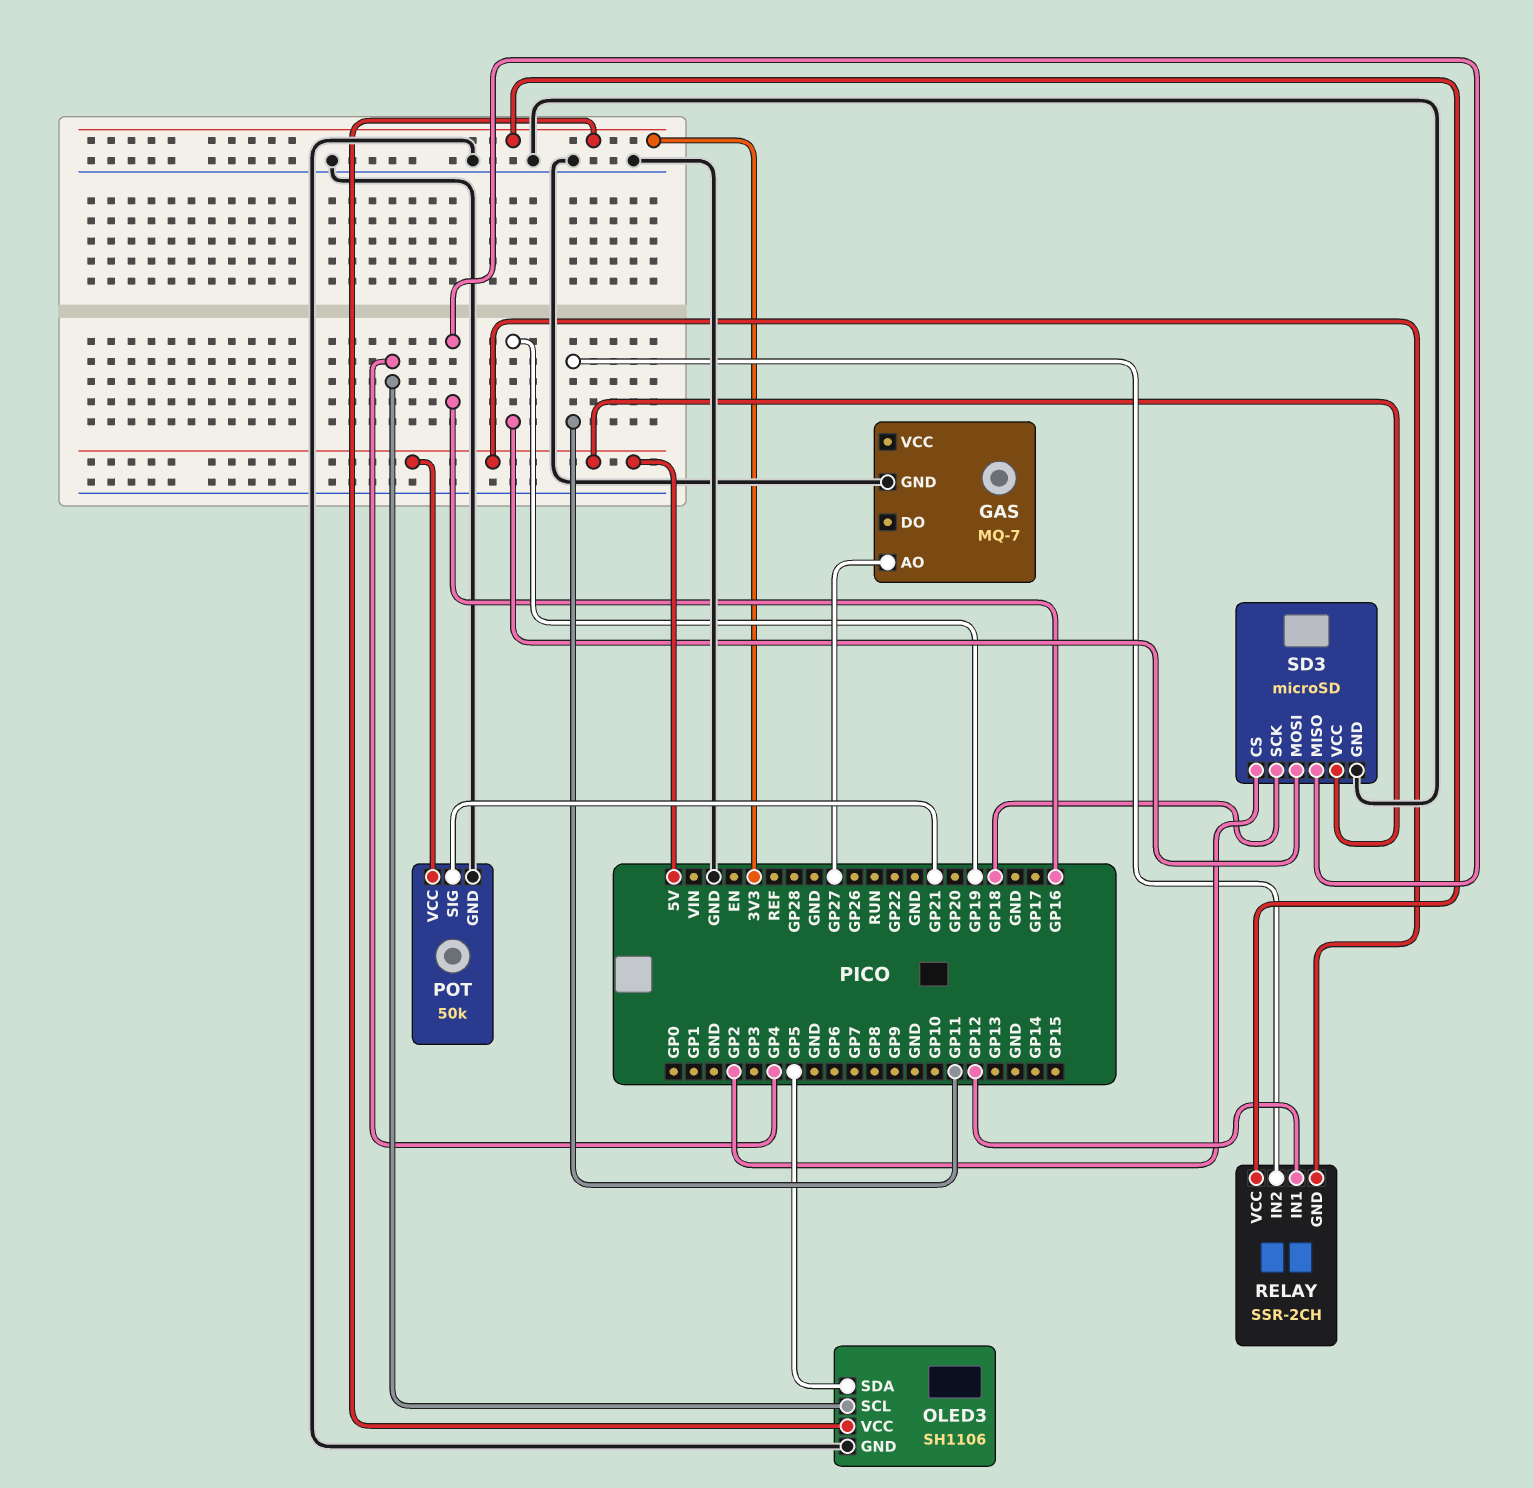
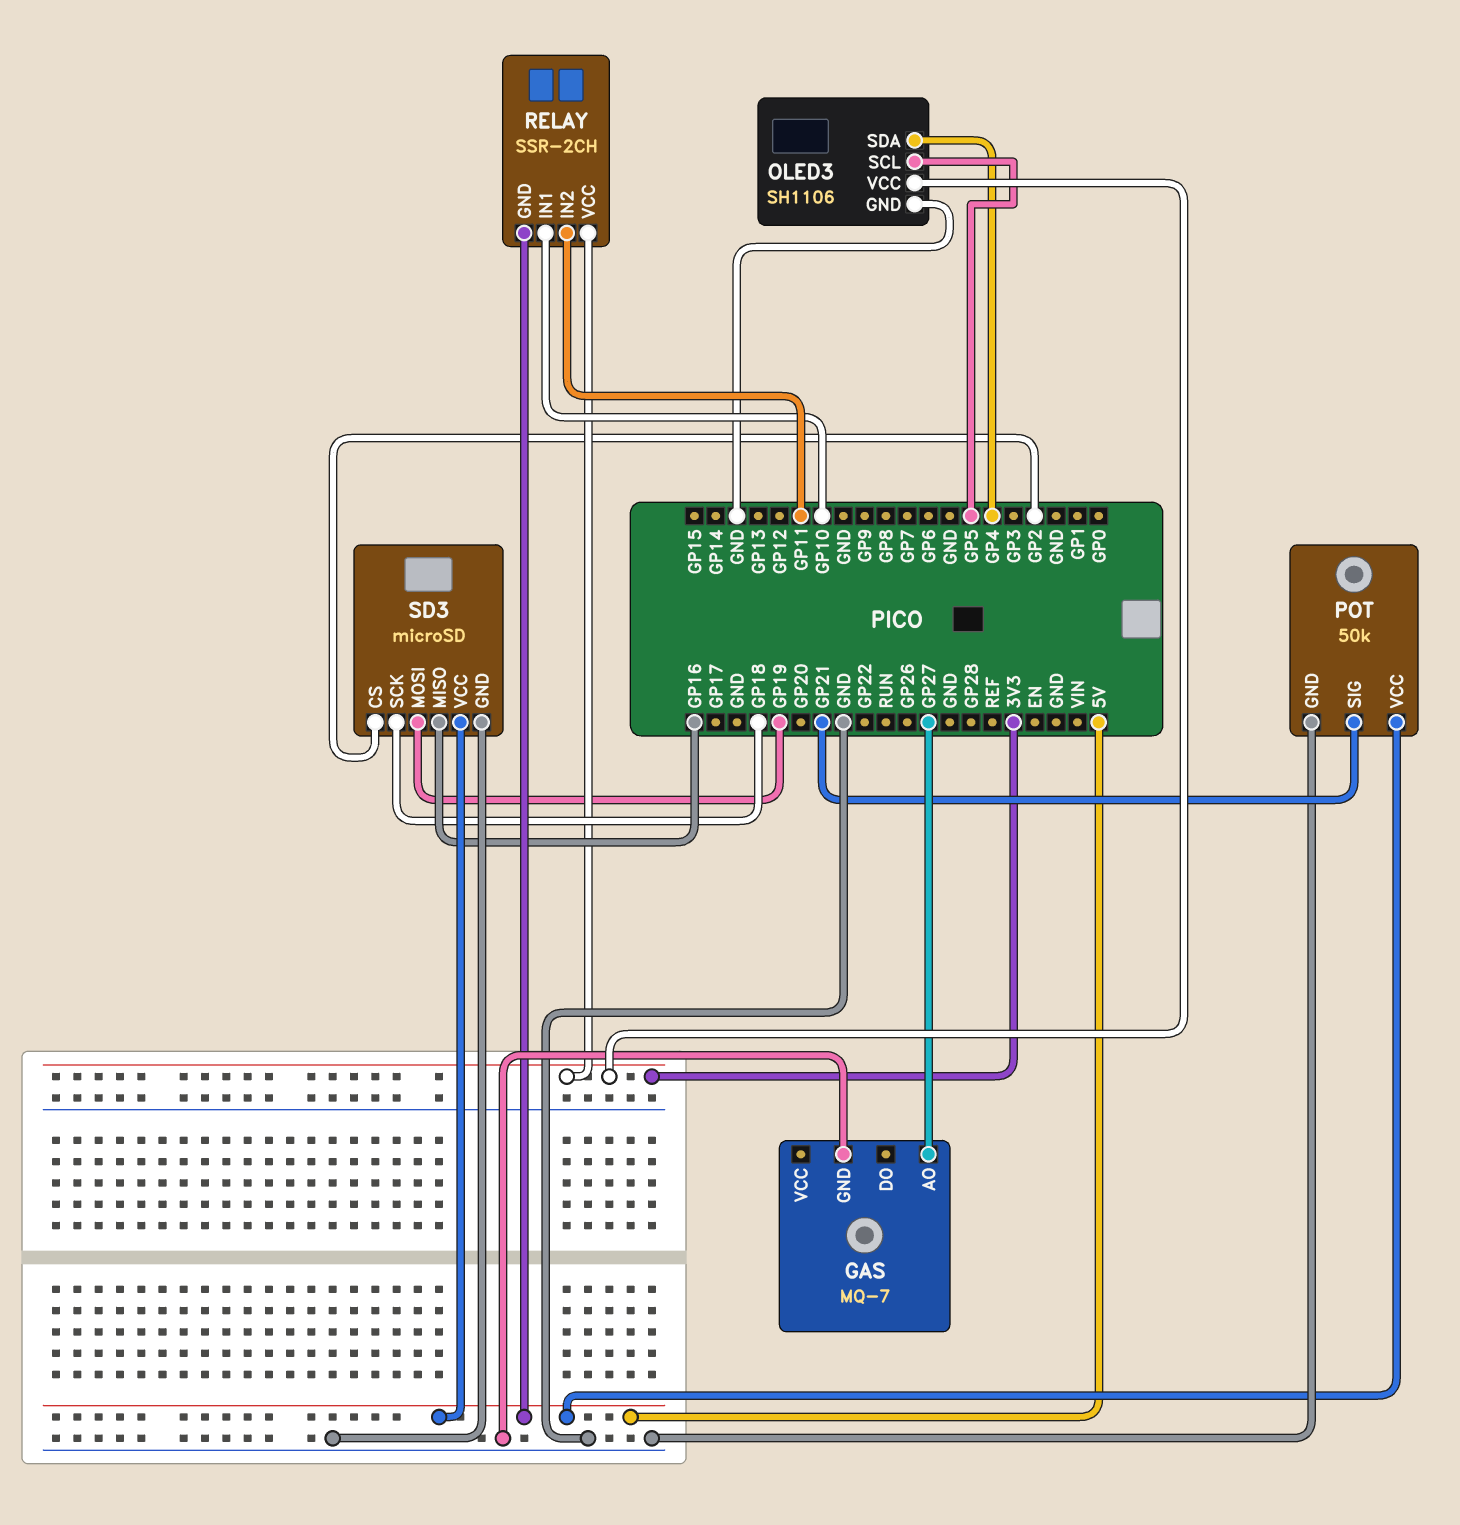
OLED3 pin SCL: GP4 -> GP5
OLED3 pin SDA: GP5 -> GP4
RELAY pin IN1: GP12 -> GP10

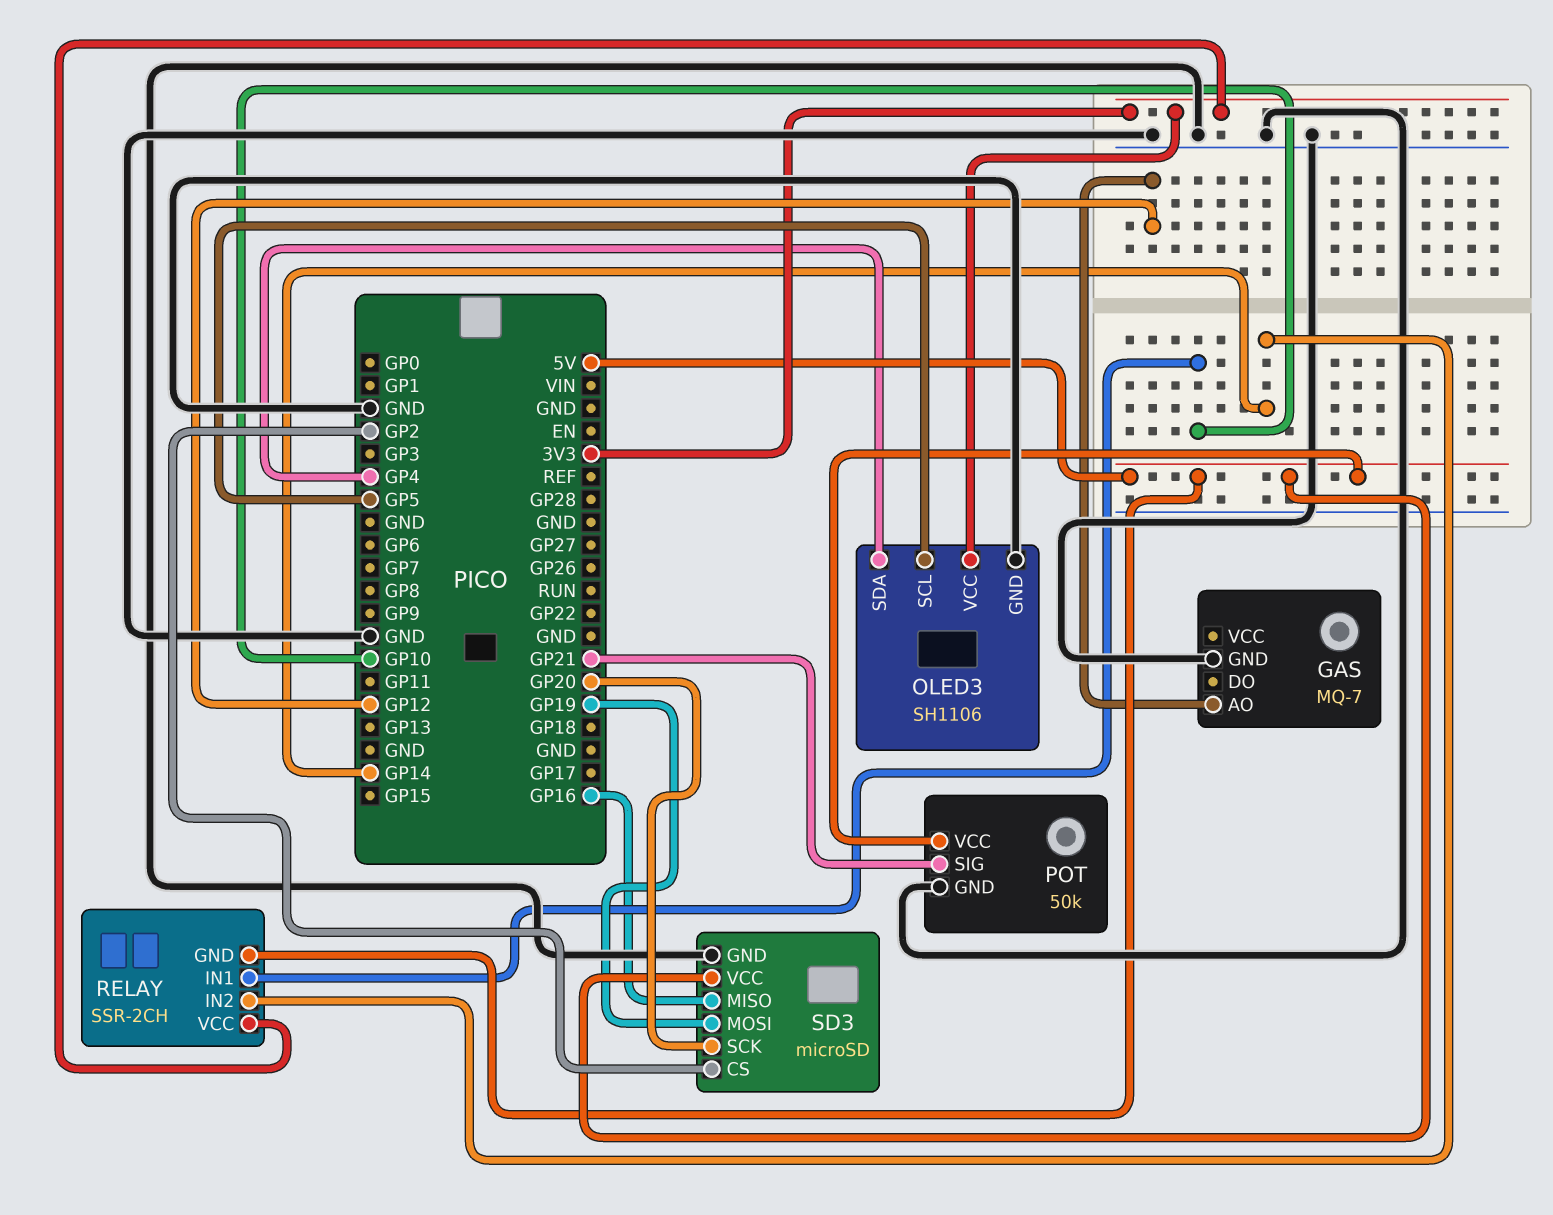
GAS pin AO: GP27 -> GP12
RELAY pin IN2: GP11 -> GP14
SD3 pin SCK: GP18 -> GP20

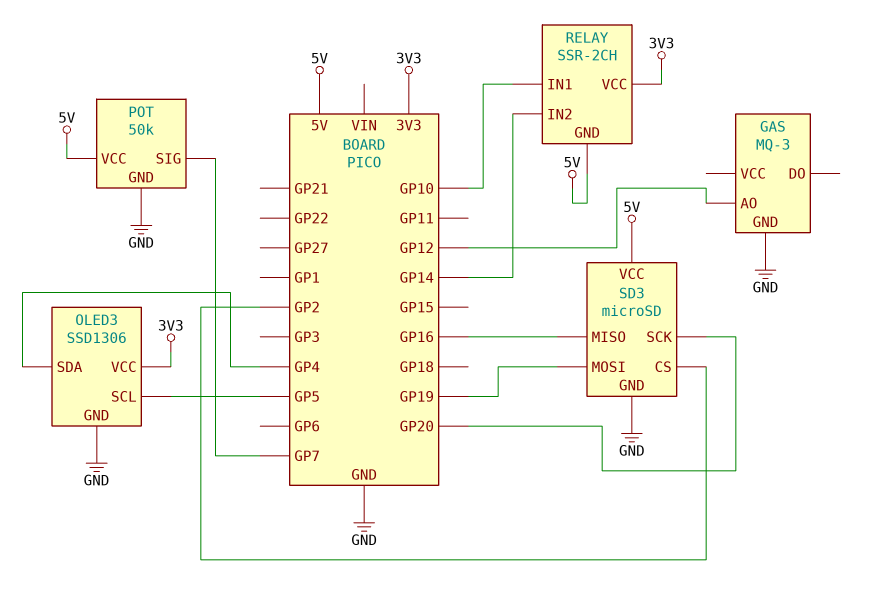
GAS: MQ-7 -> MQ-3
OLED3: SH1106 -> SSD1306
POT pin SIG: GP21 -> GP7

